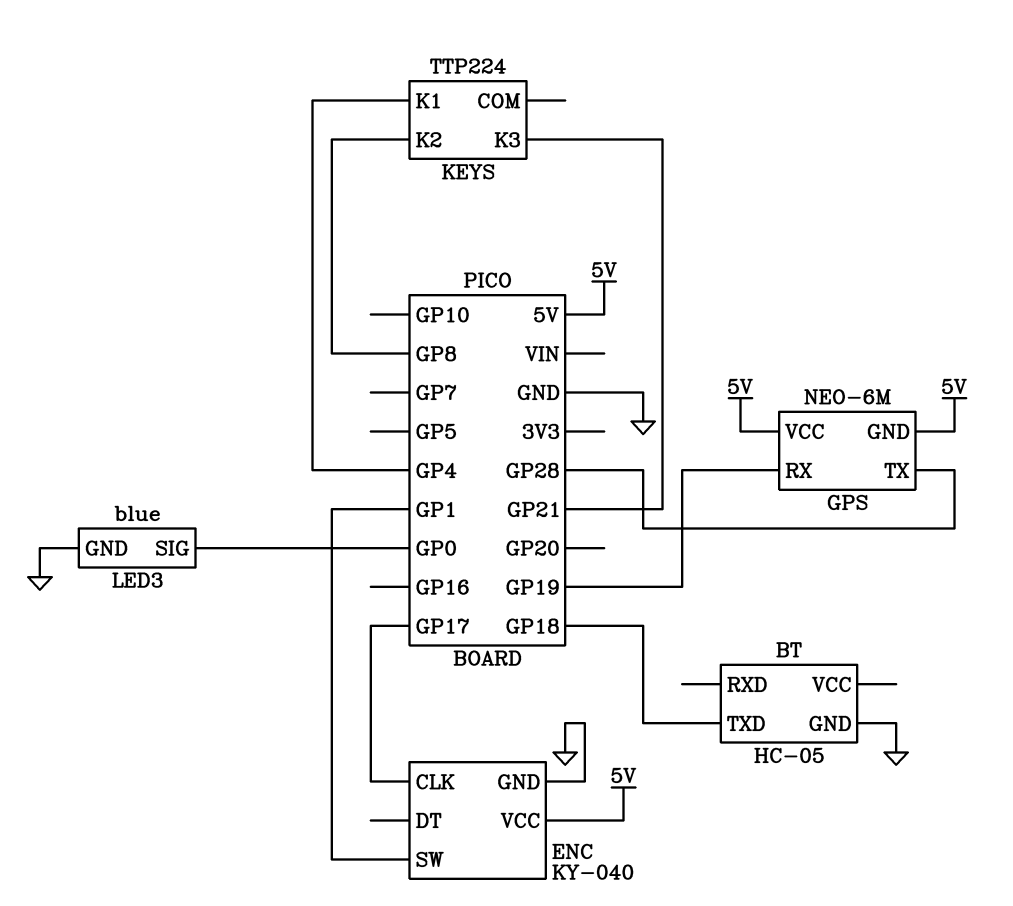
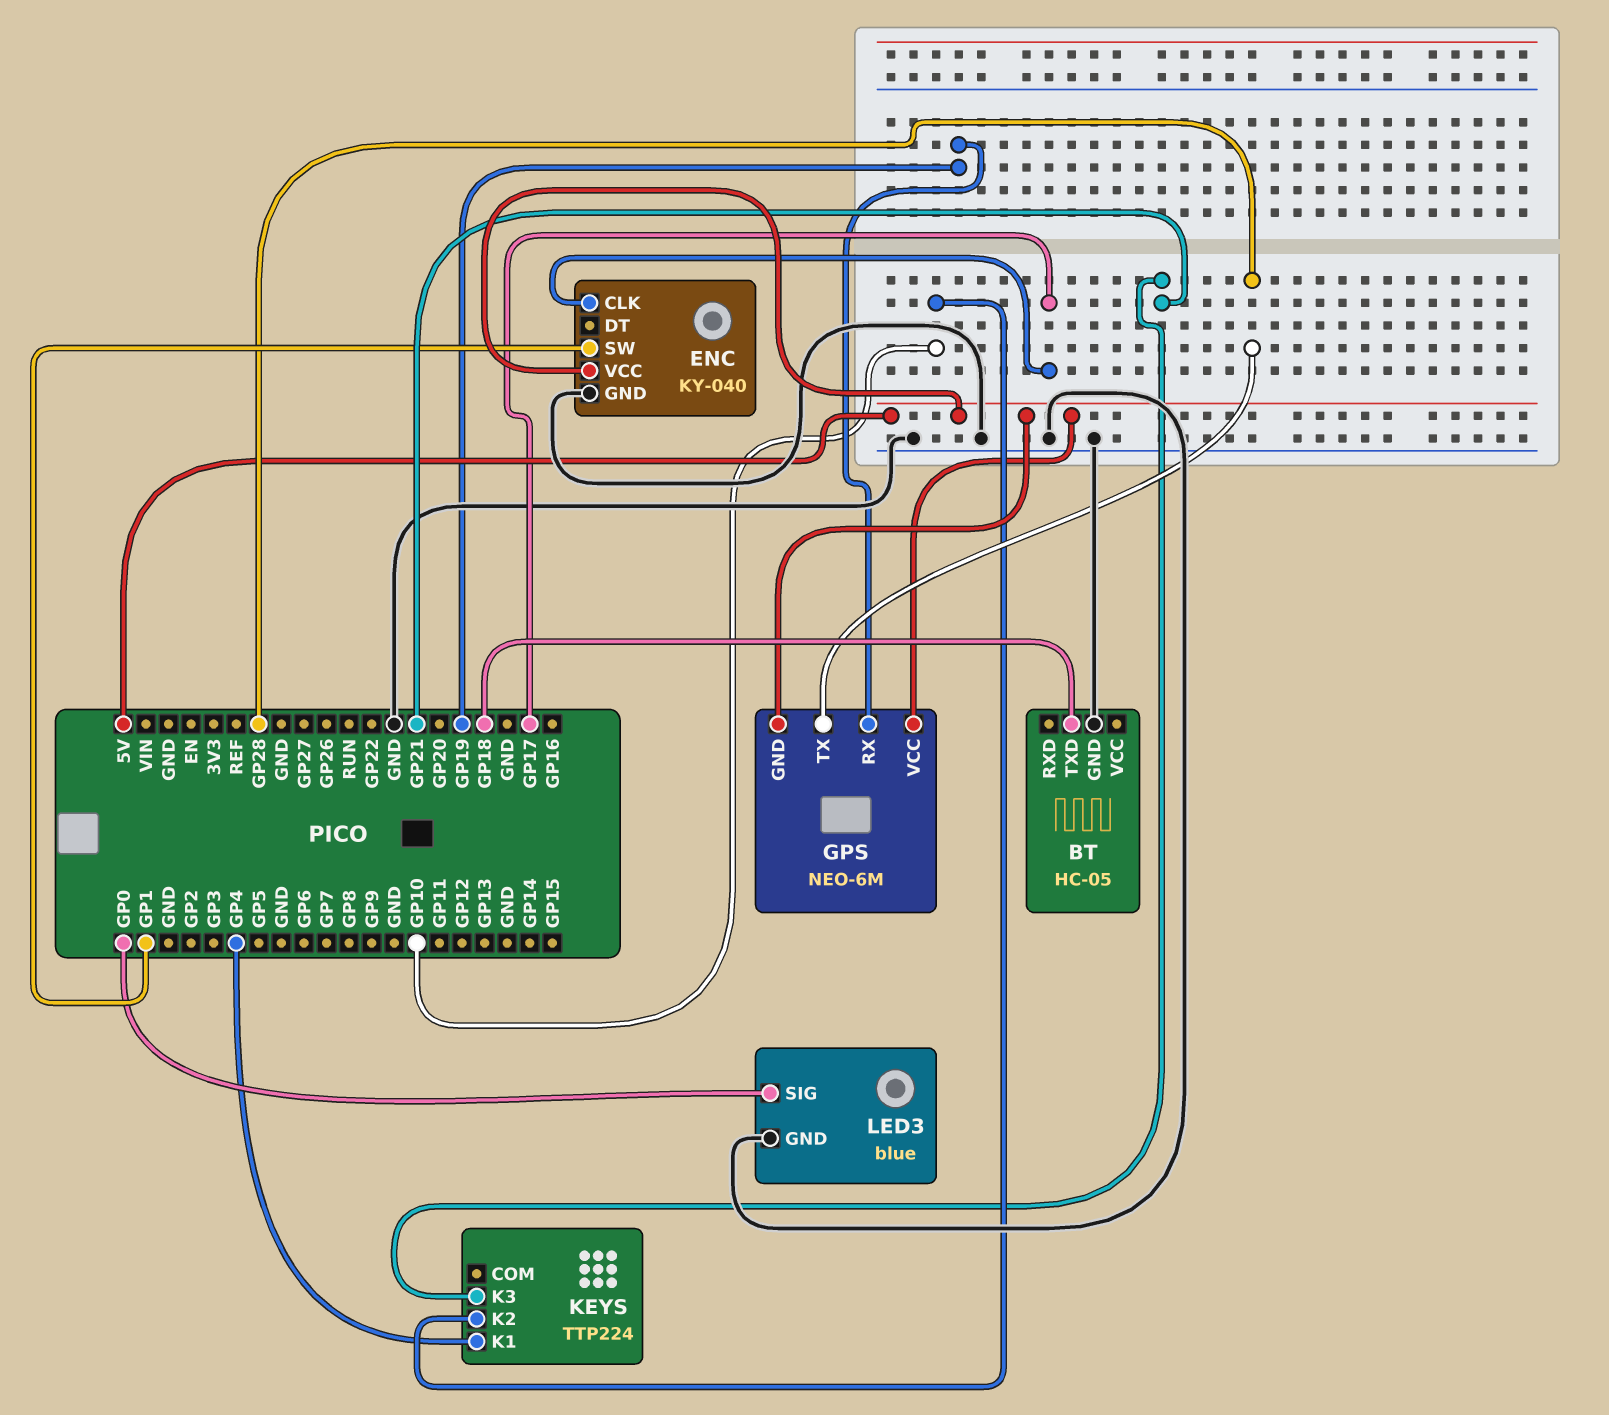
KEYS pin K2: GP8 -> GP10

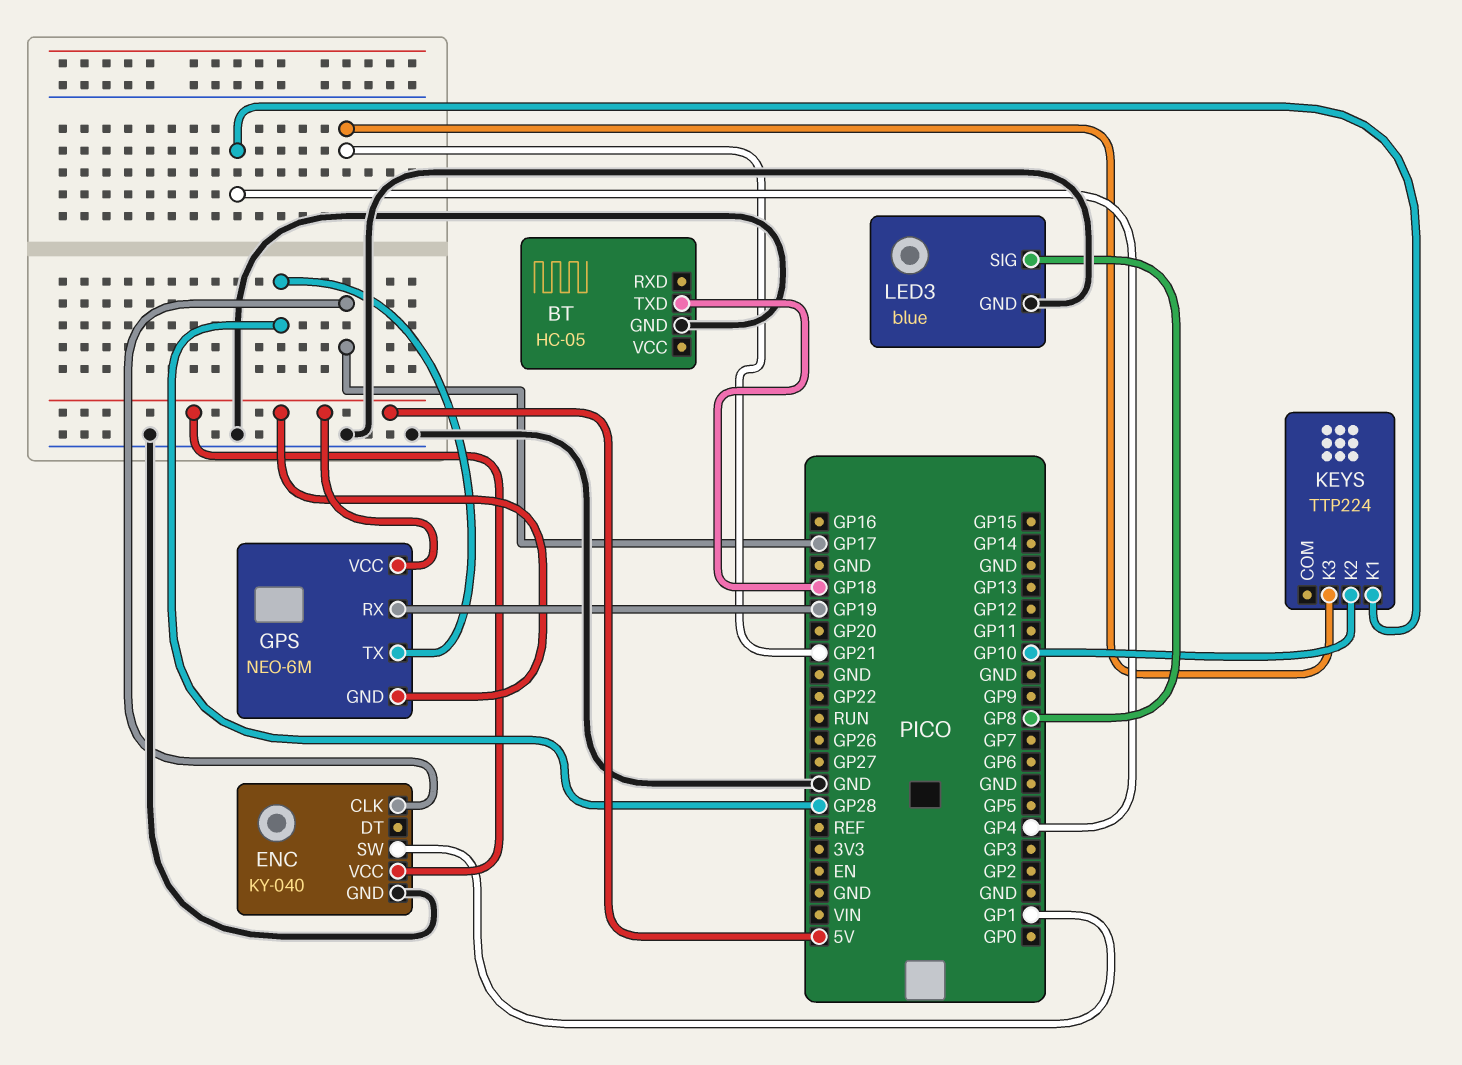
LED3 pin SIG: GP0 -> GP8

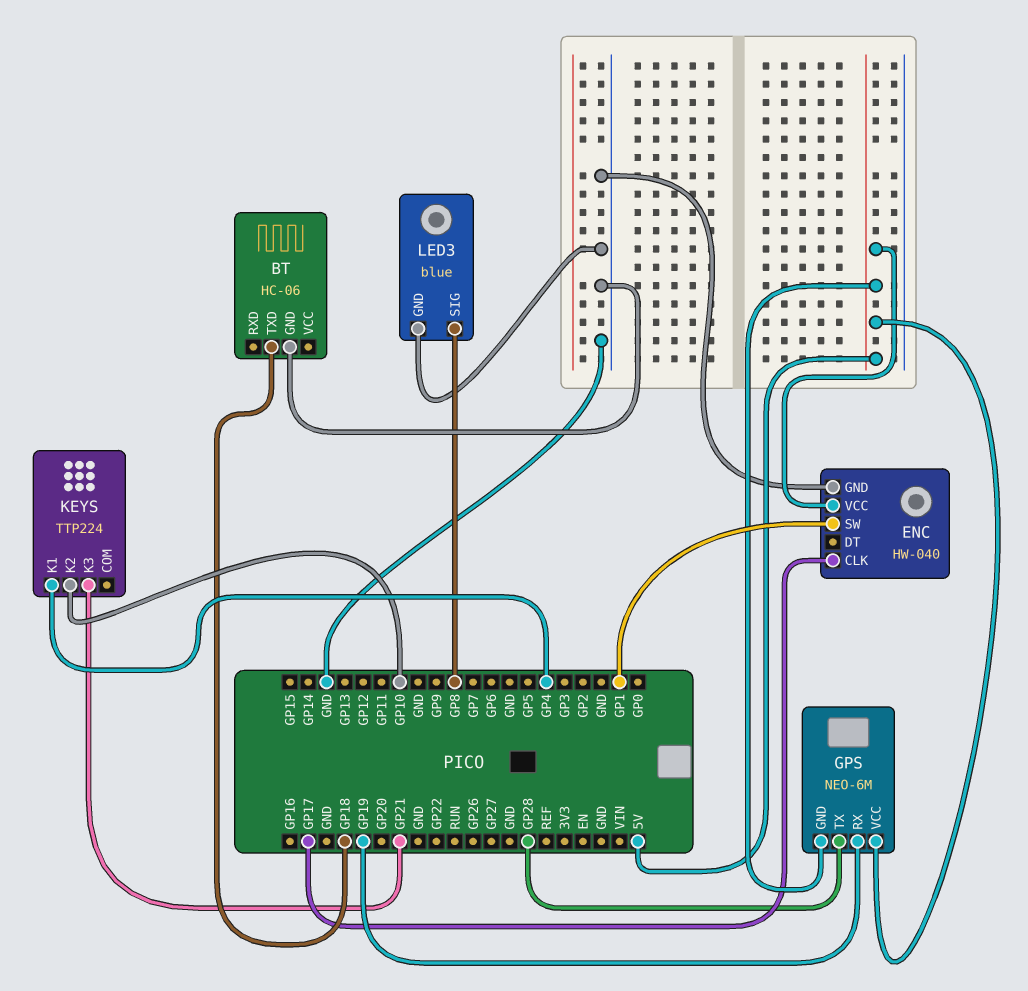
BT: HC-05 -> HC-06
ENC: KY-040 -> HW-040

